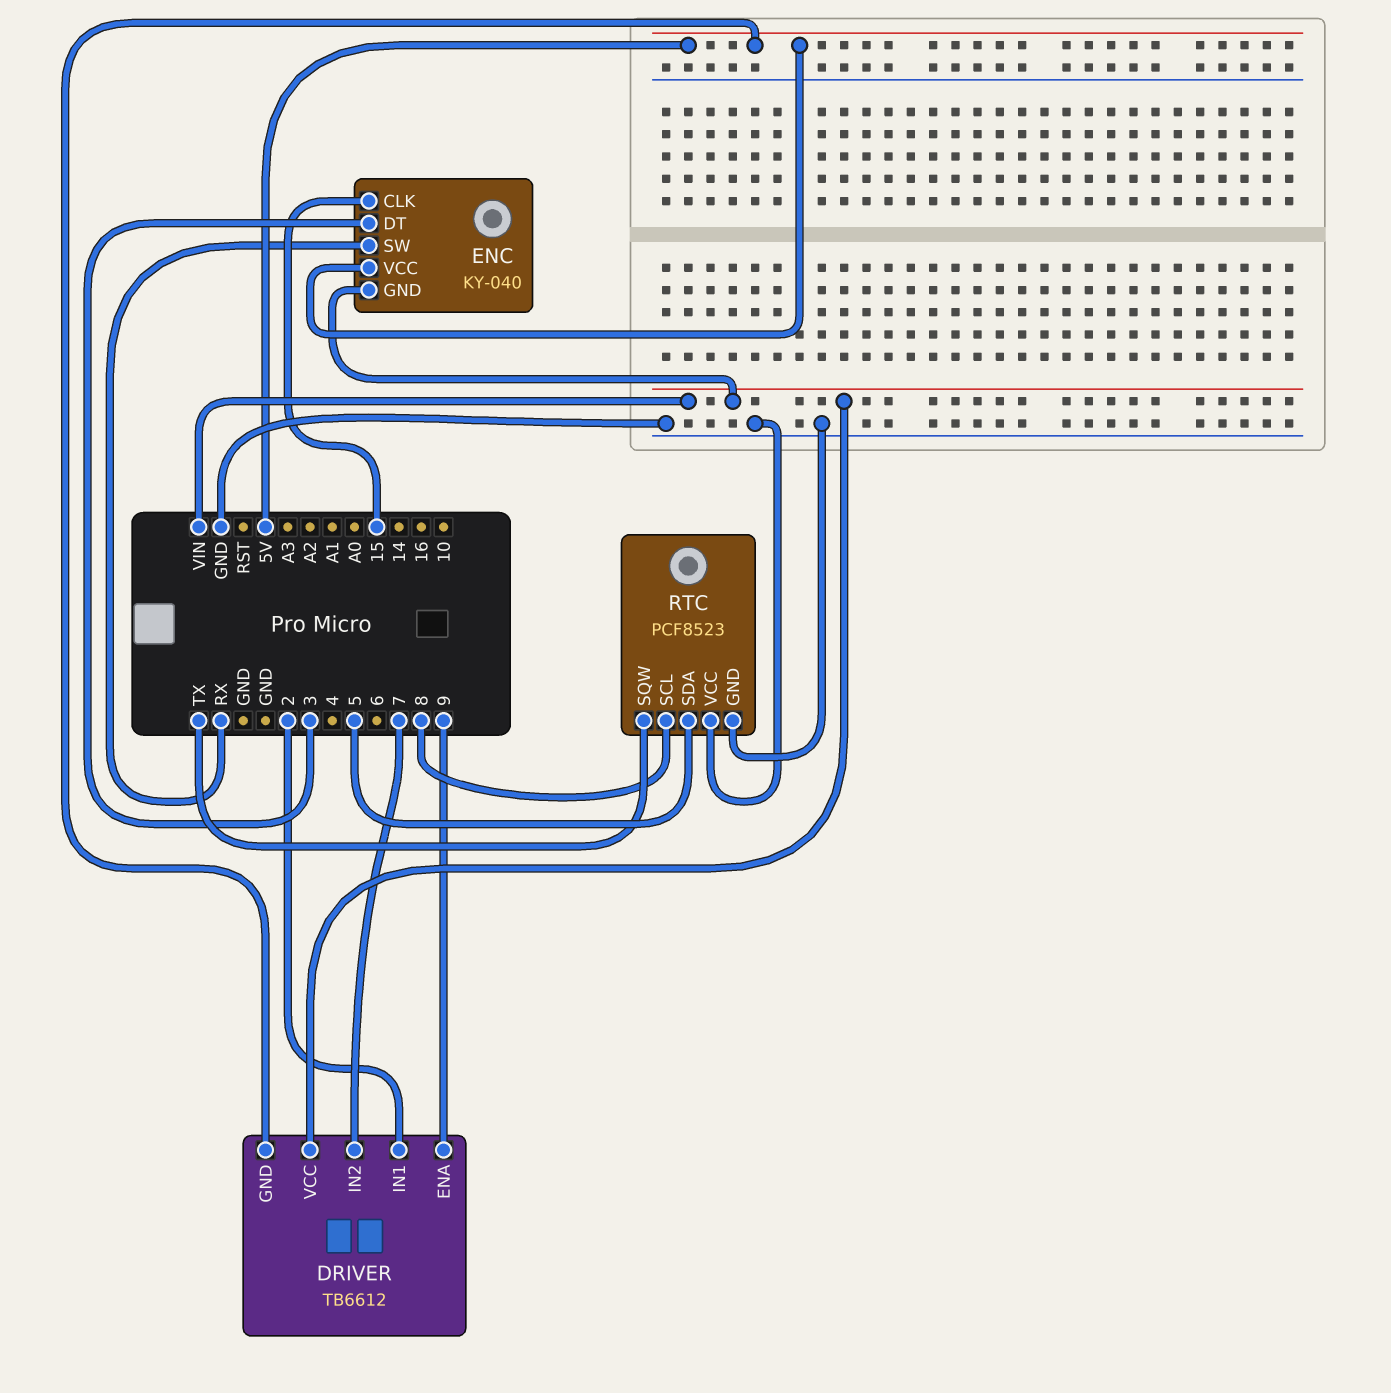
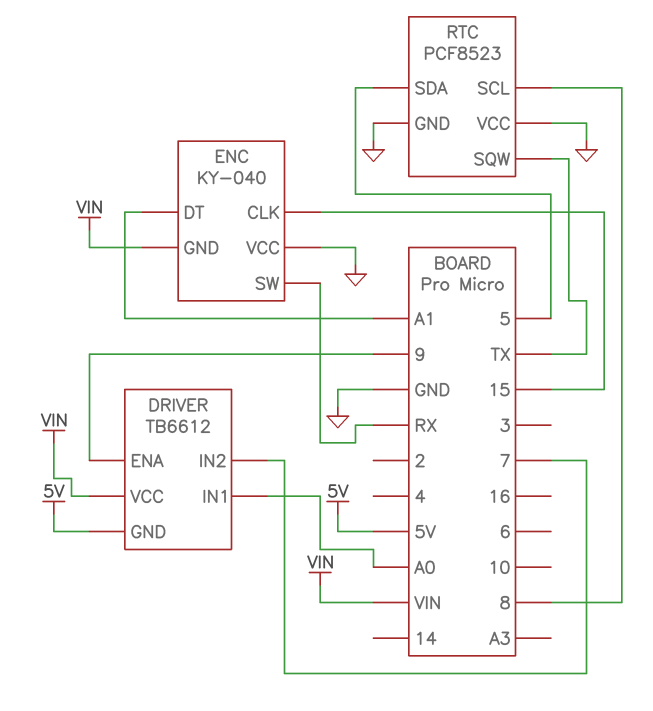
DRIVER pin IN1: 2 -> A0
ENC pin DT: 3 -> A1
ENC pin VCC: 5V -> GND

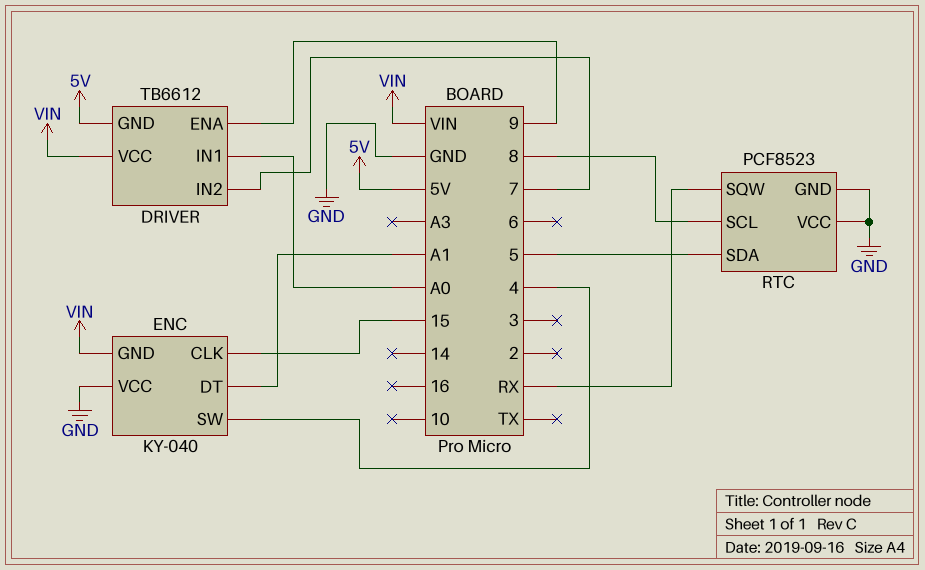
ENC pin SW: RX -> 4
RTC pin SQW: TX -> RX

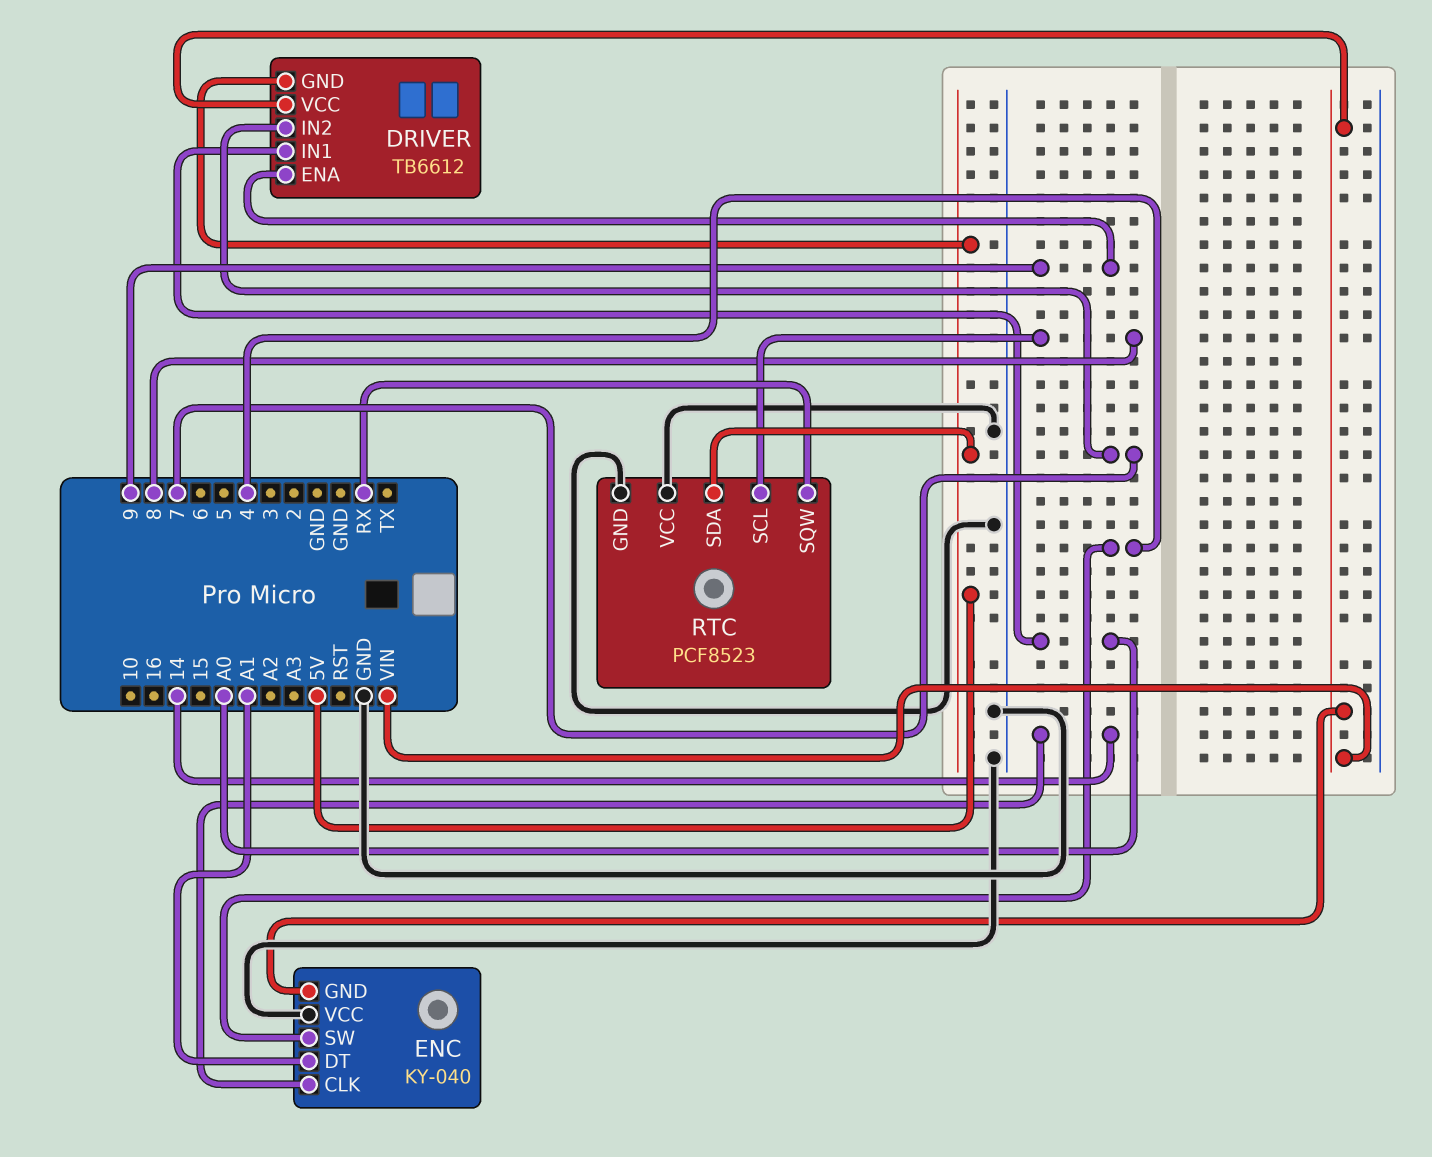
ENC pin CLK: 15 -> 14
RTC pin SDA: 5 -> 5V

